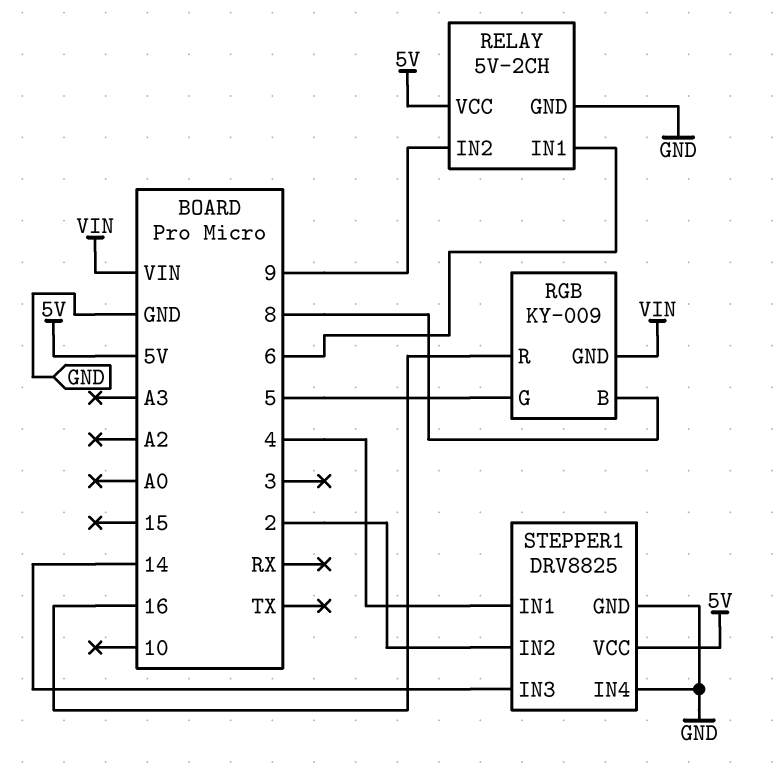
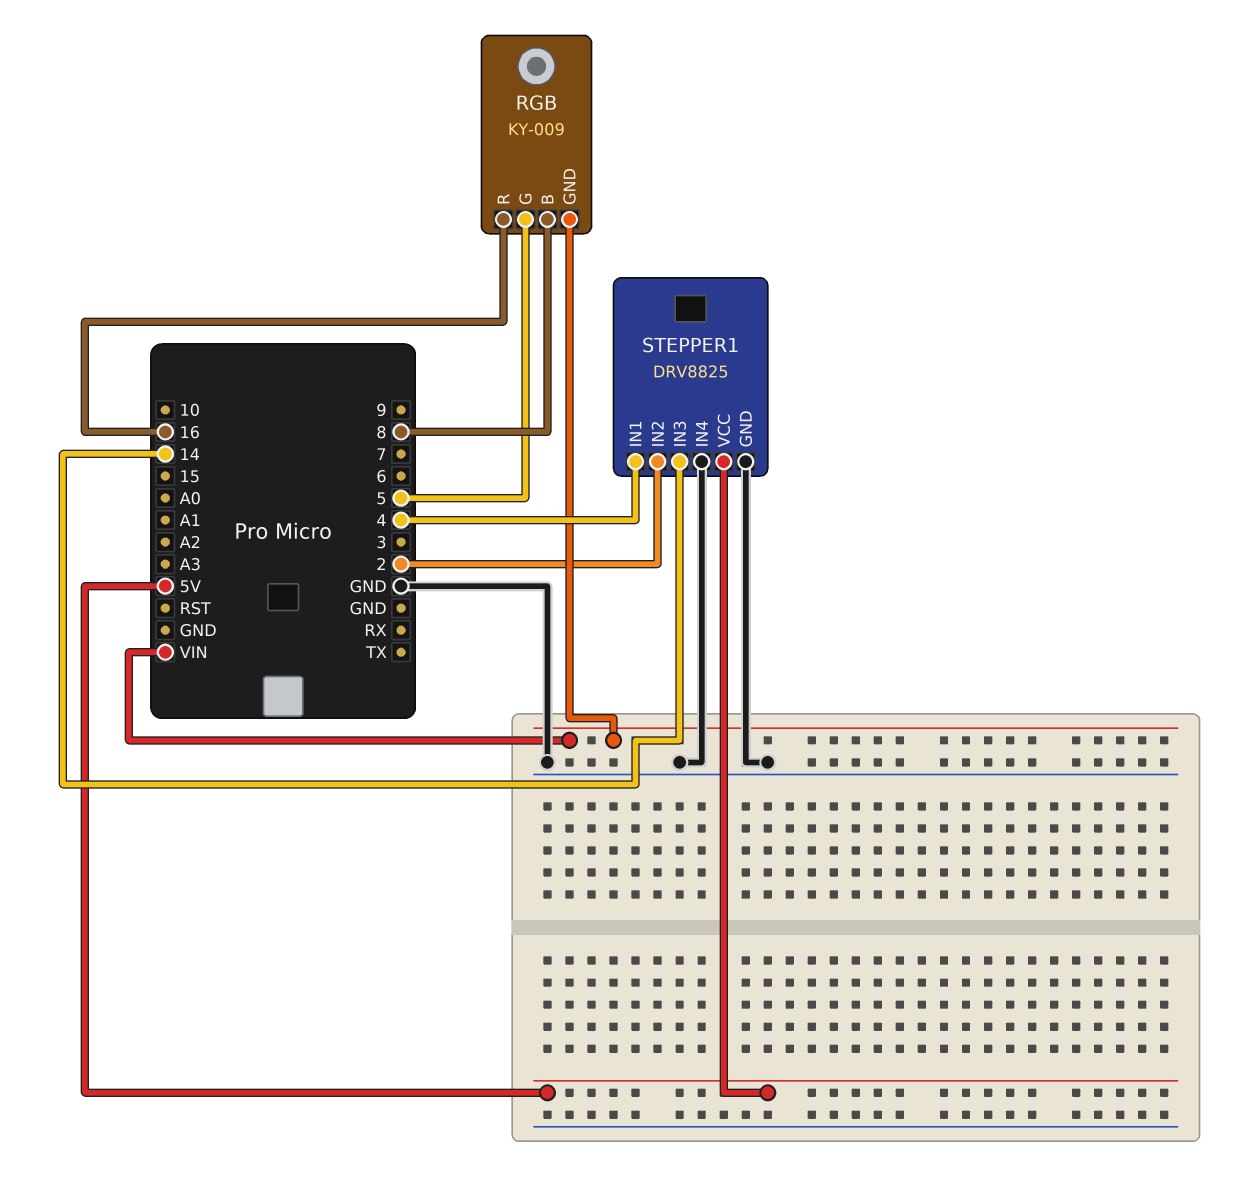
RELAY: 5V-2CH -> none
RELAY pin GND: GND -> none
RELAY pin IN1: 6 -> none
RELAY pin IN2: 9 -> none
RELAY pin VCC: 5V -> none

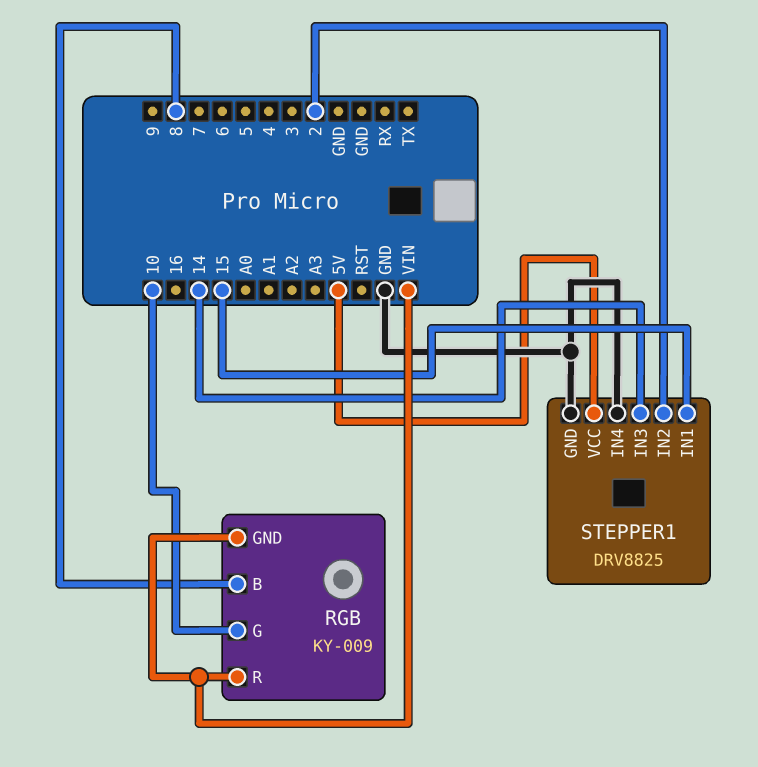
RGB pin G: 5 -> 10
RGB pin R: 16 -> VIN
STEPPER1 pin IN1: 4 -> 15

